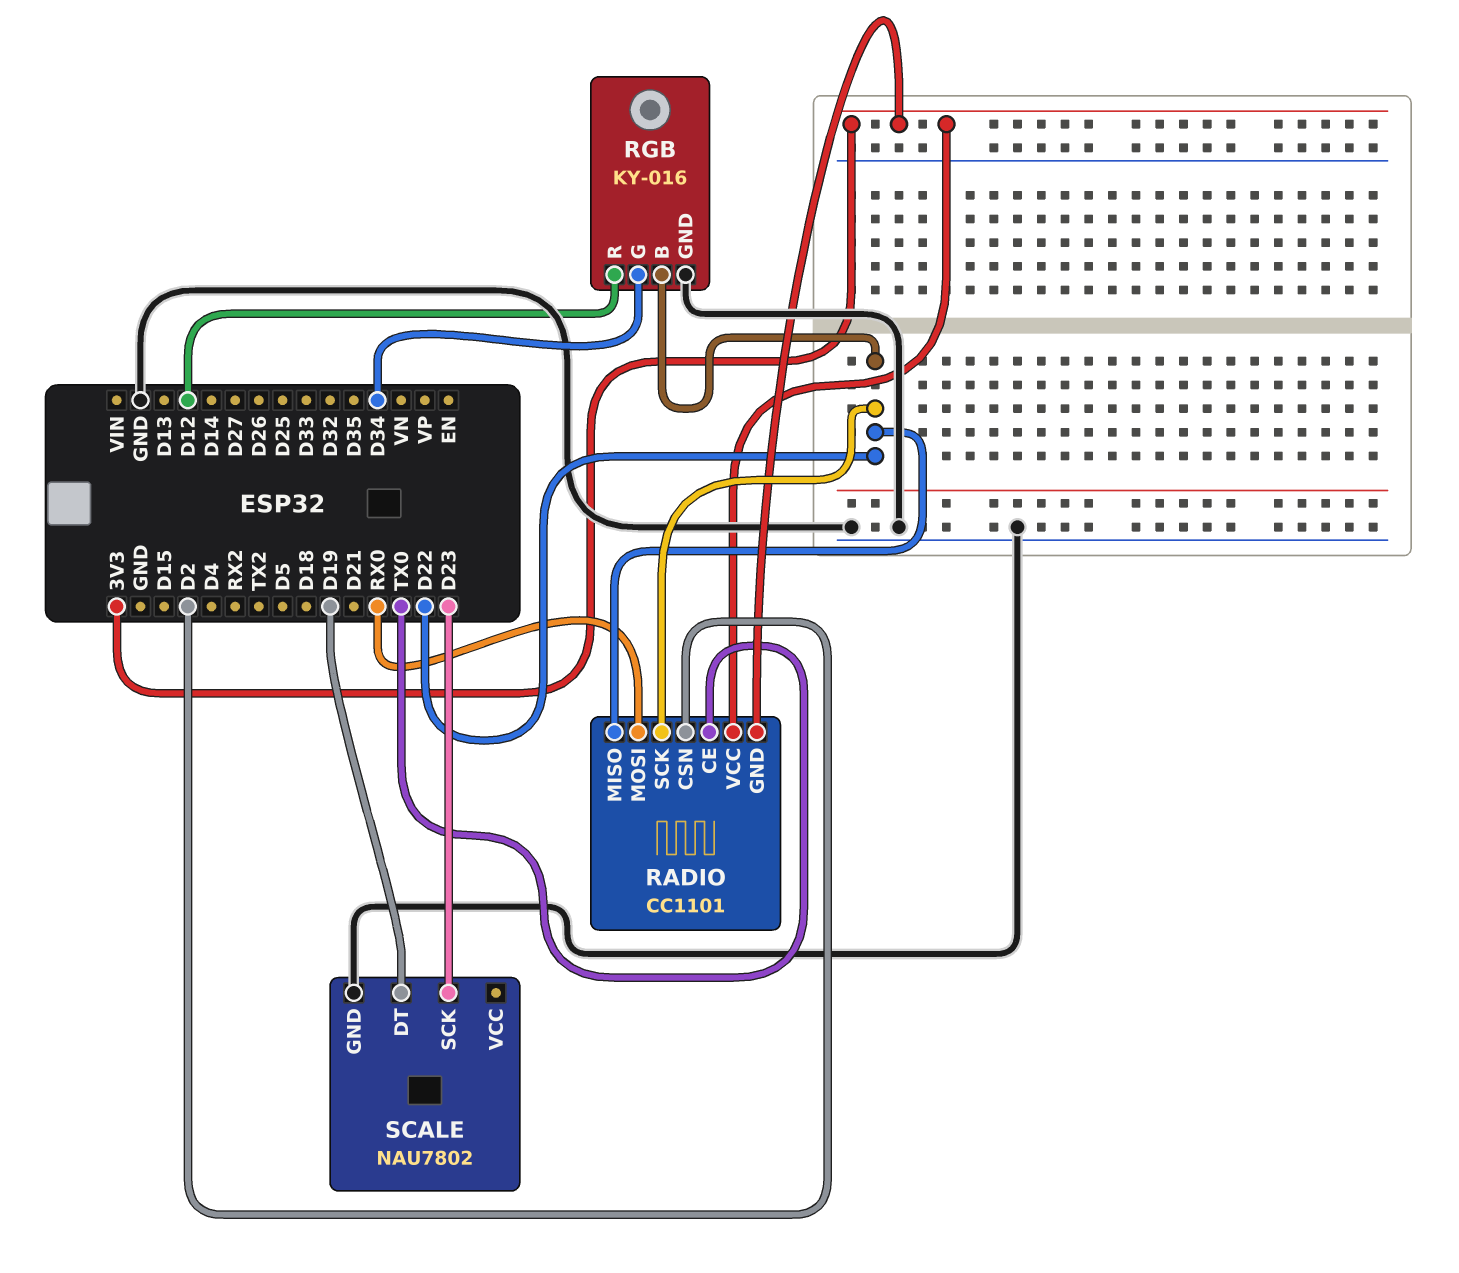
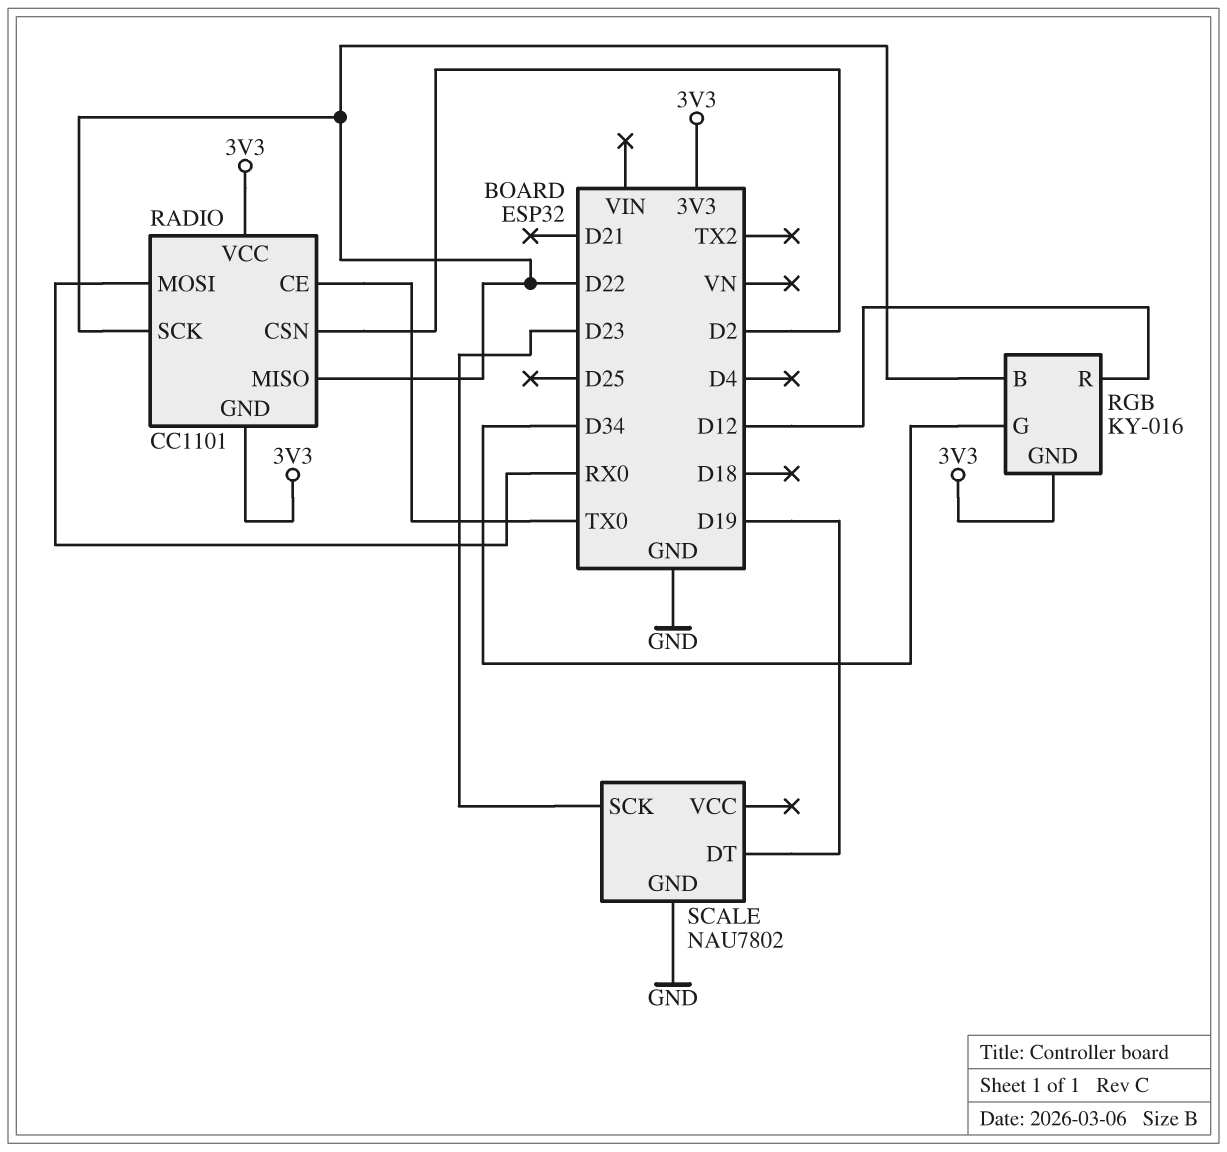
RGB pin GND: GND -> 3V3

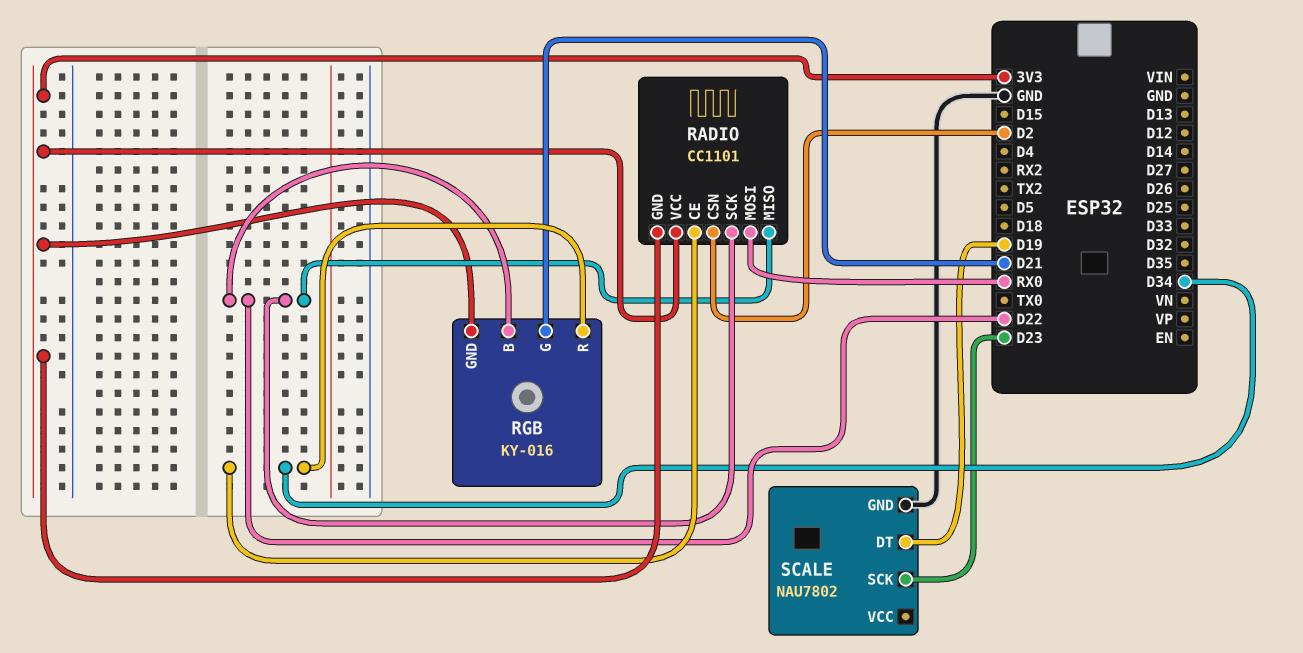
RADIO pin CE: TX0 -> D34
RGB pin G: D34 -> D21
RGB pin R: D12 -> D34

